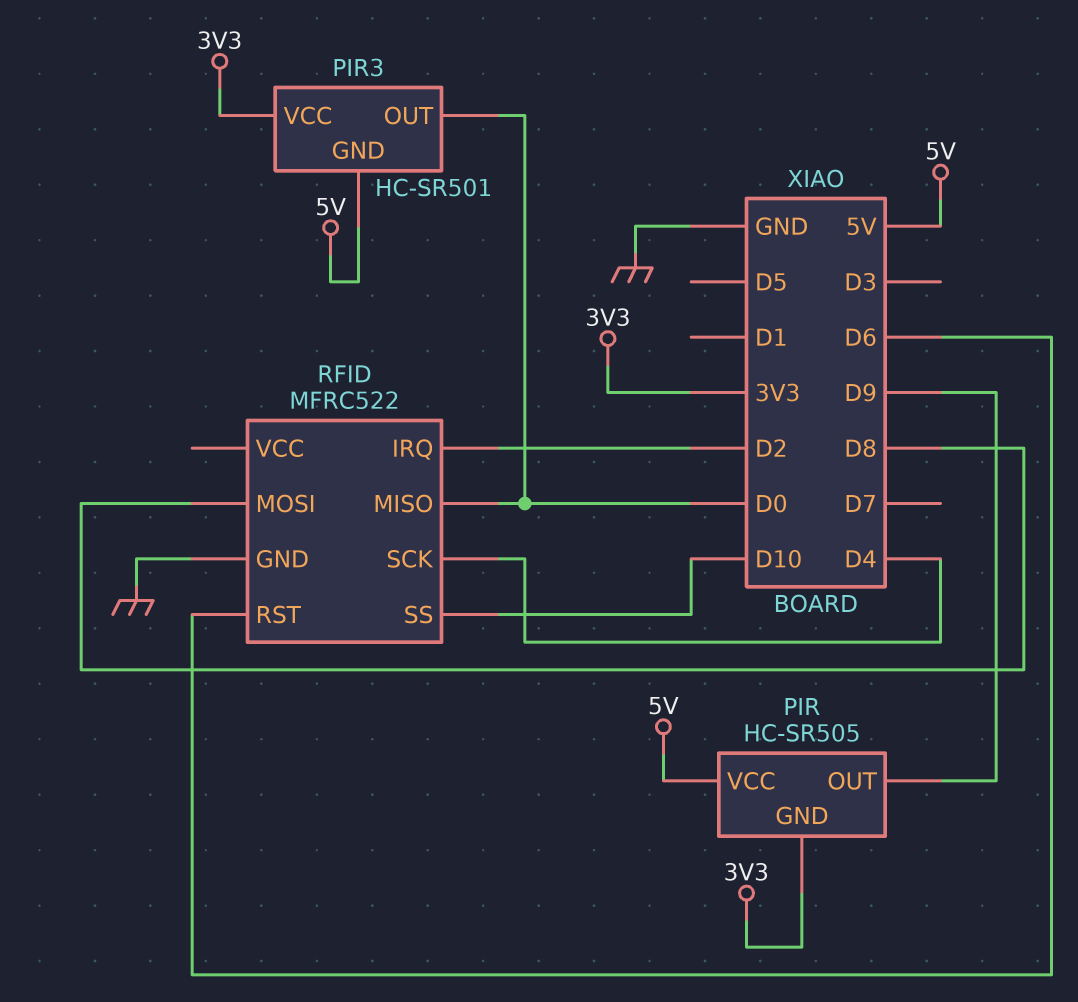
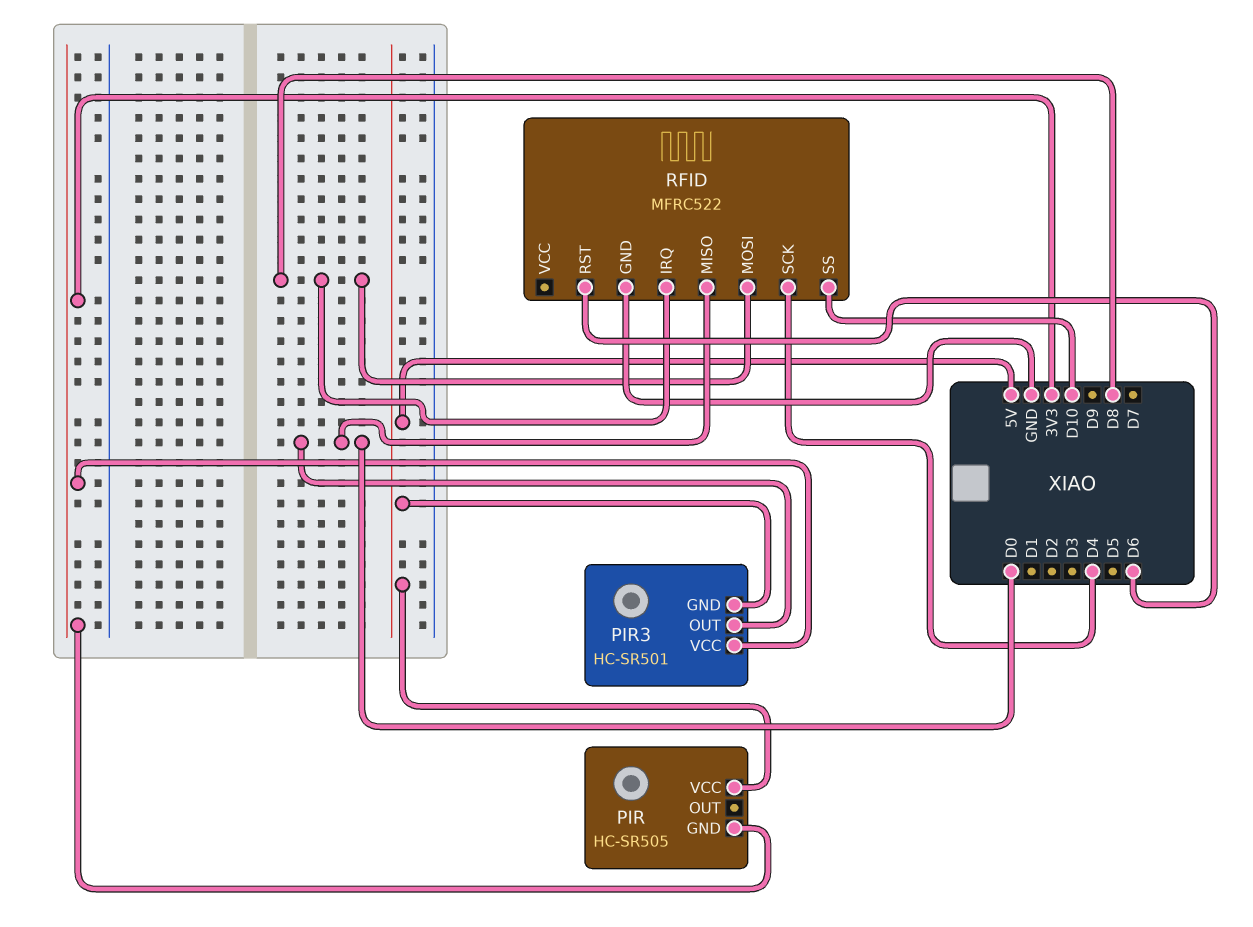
PIR pin OUT: D9 -> none
RFID pin IRQ: D2 -> D8

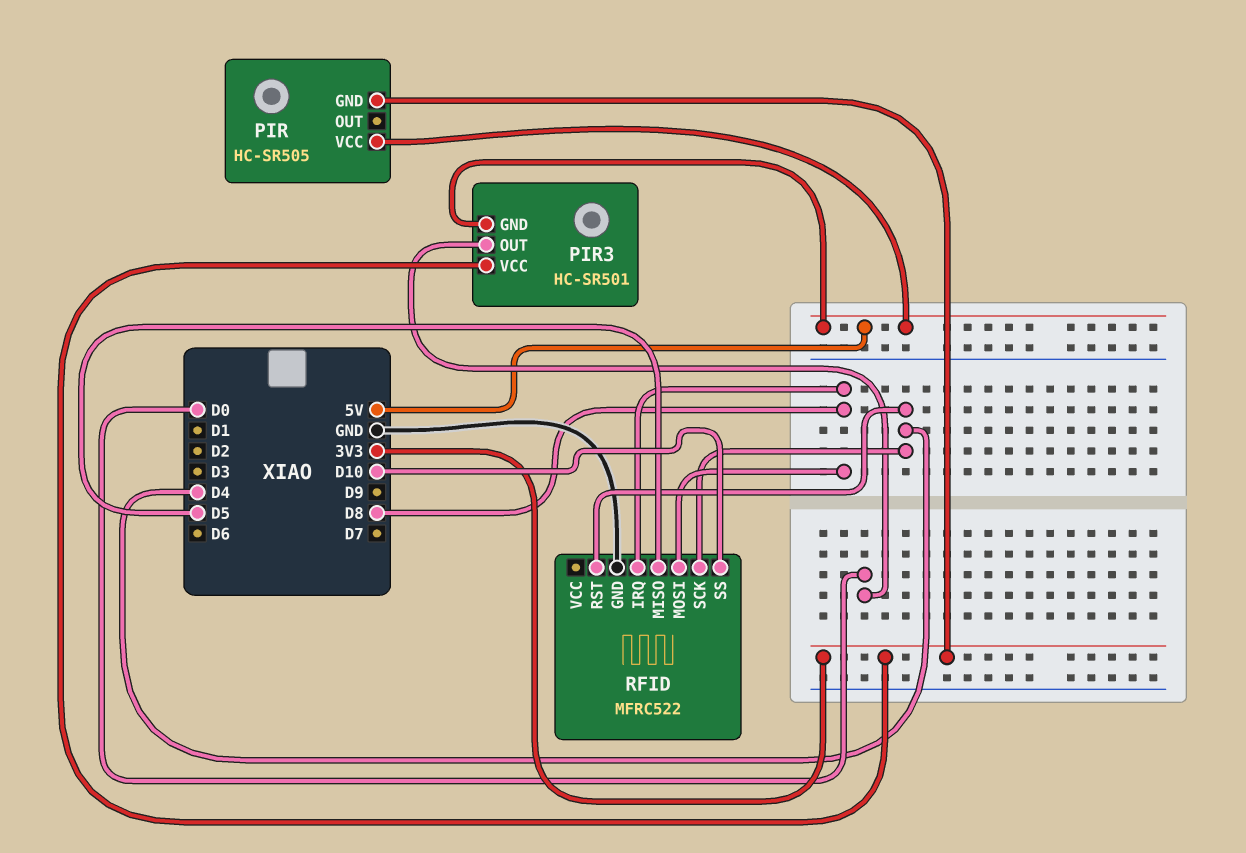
RFID pin MISO: D0 -> D5
RFID pin RST: D6 -> D4

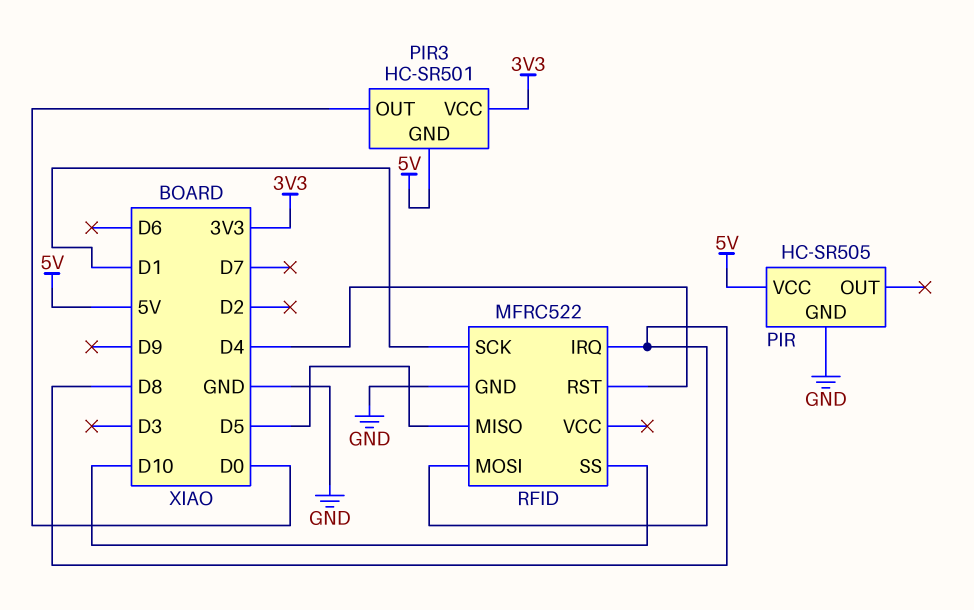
PIR pin GND: 3V3 -> GND
RFID pin SCK: D4 -> D1

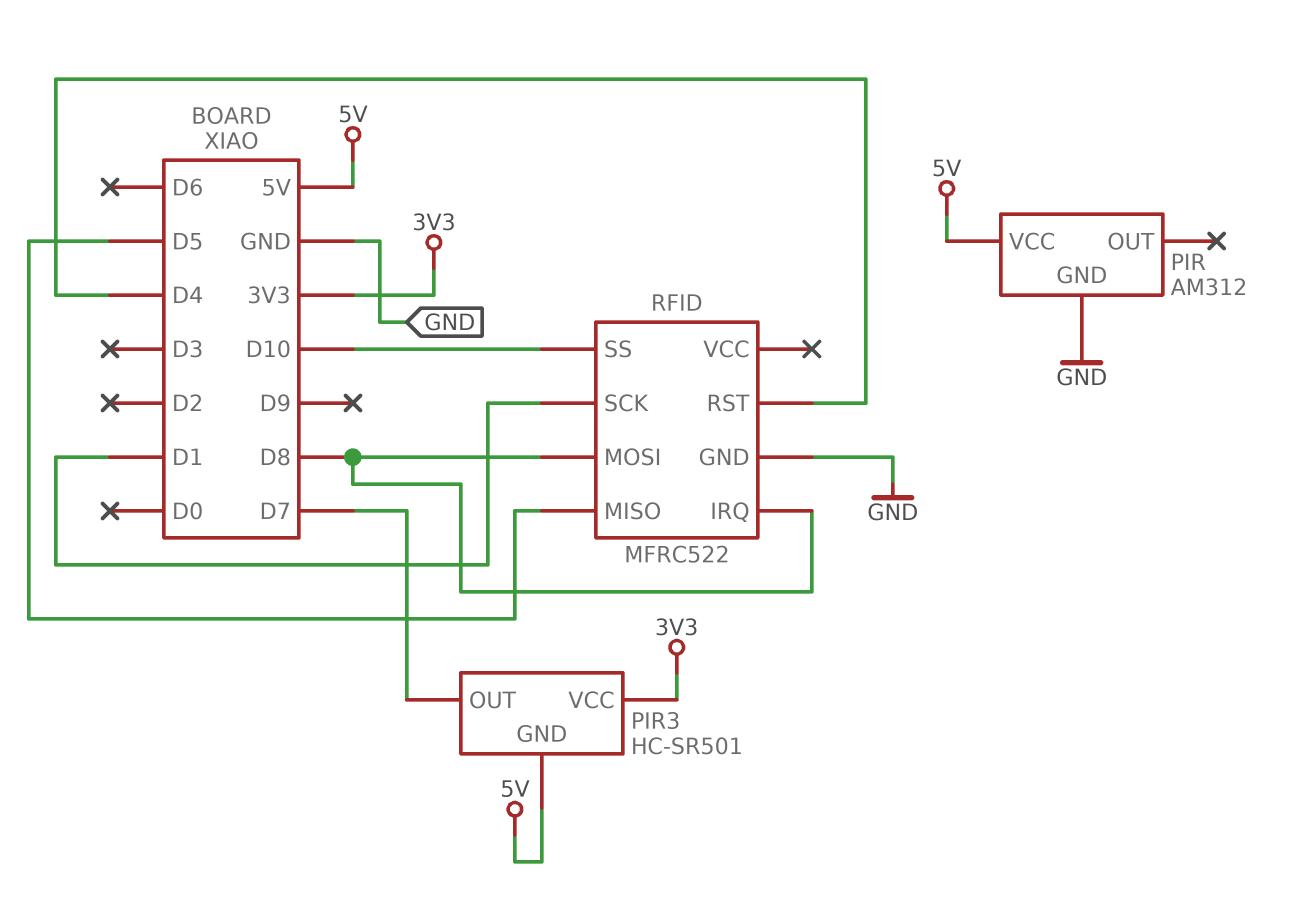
PIR: HC-SR505 -> AM312
PIR3 pin OUT: D0 -> D7

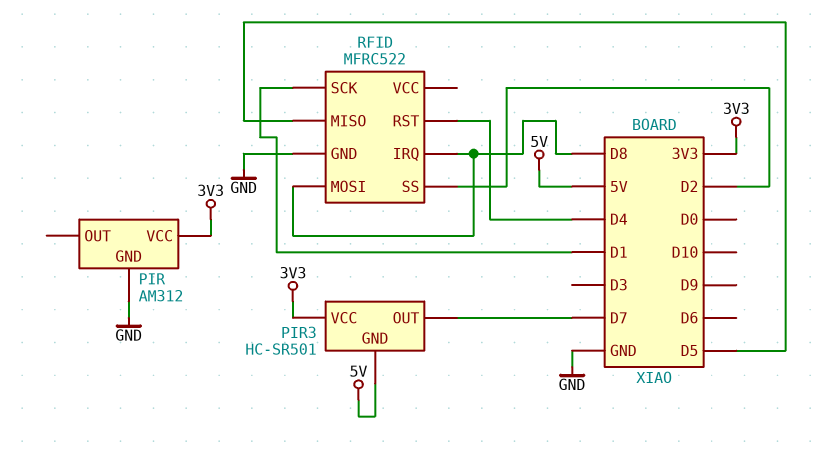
PIR pin VCC: 5V -> 3V3
RFID pin SS: D10 -> D2

